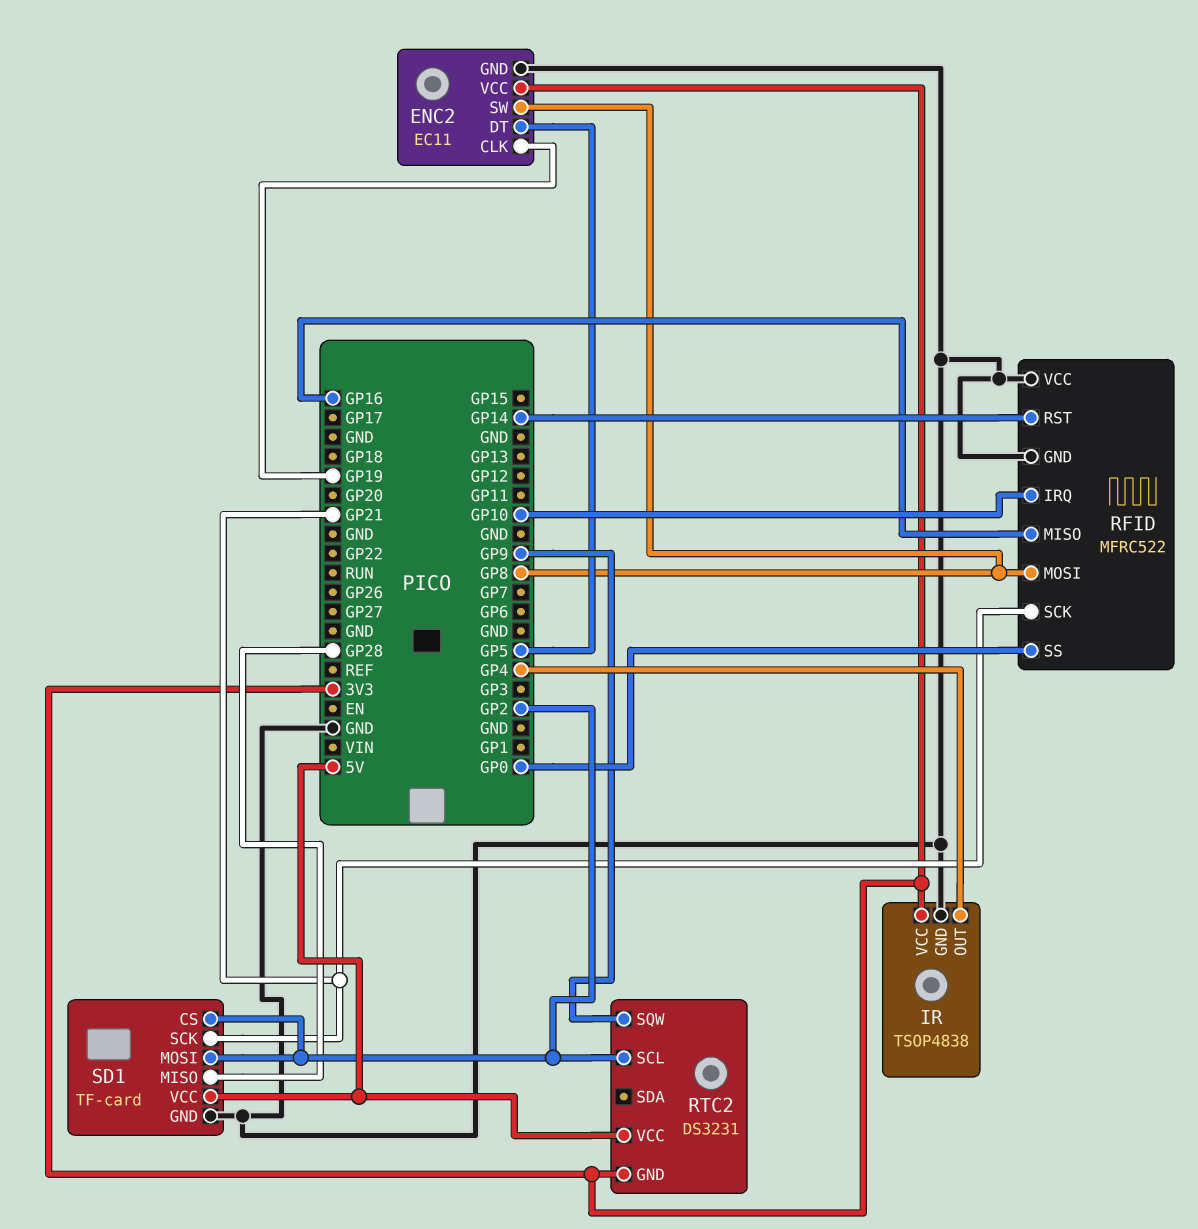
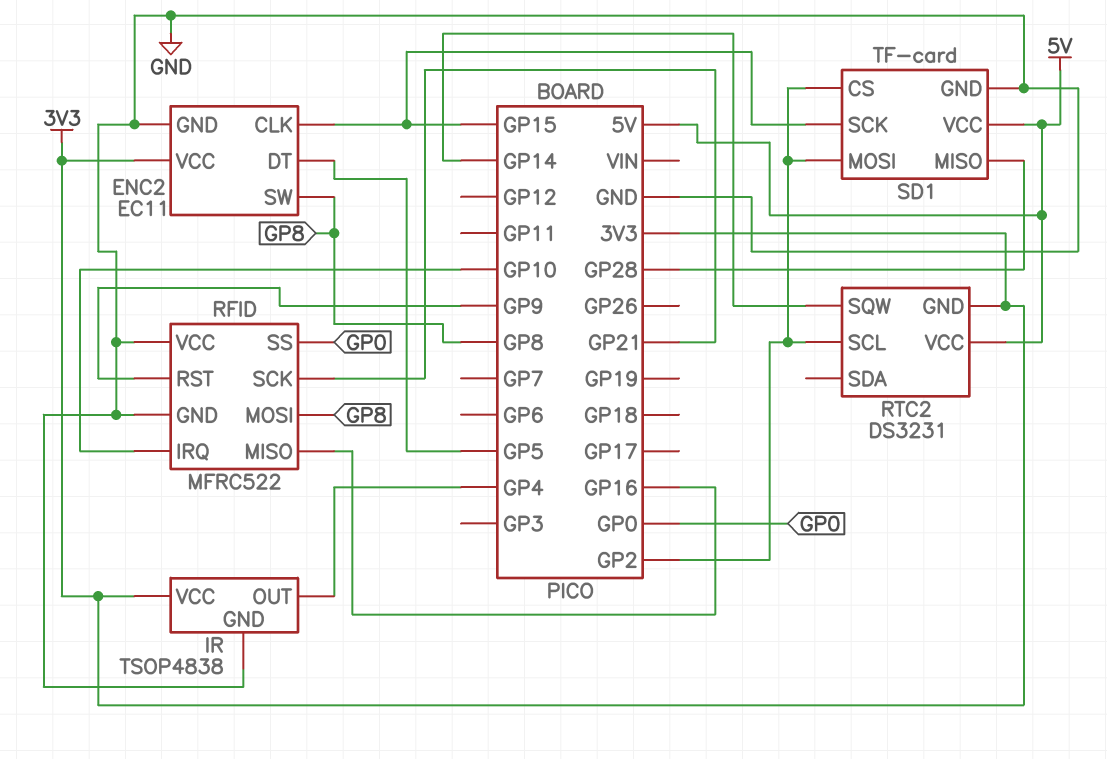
ENC2 pin CLK: GP19 -> GP15
RFID pin RST: GP14 -> GP9
RTC2 pin SQW: GP9 -> GP14
SD1 pin SCK: GP21 -> GP15

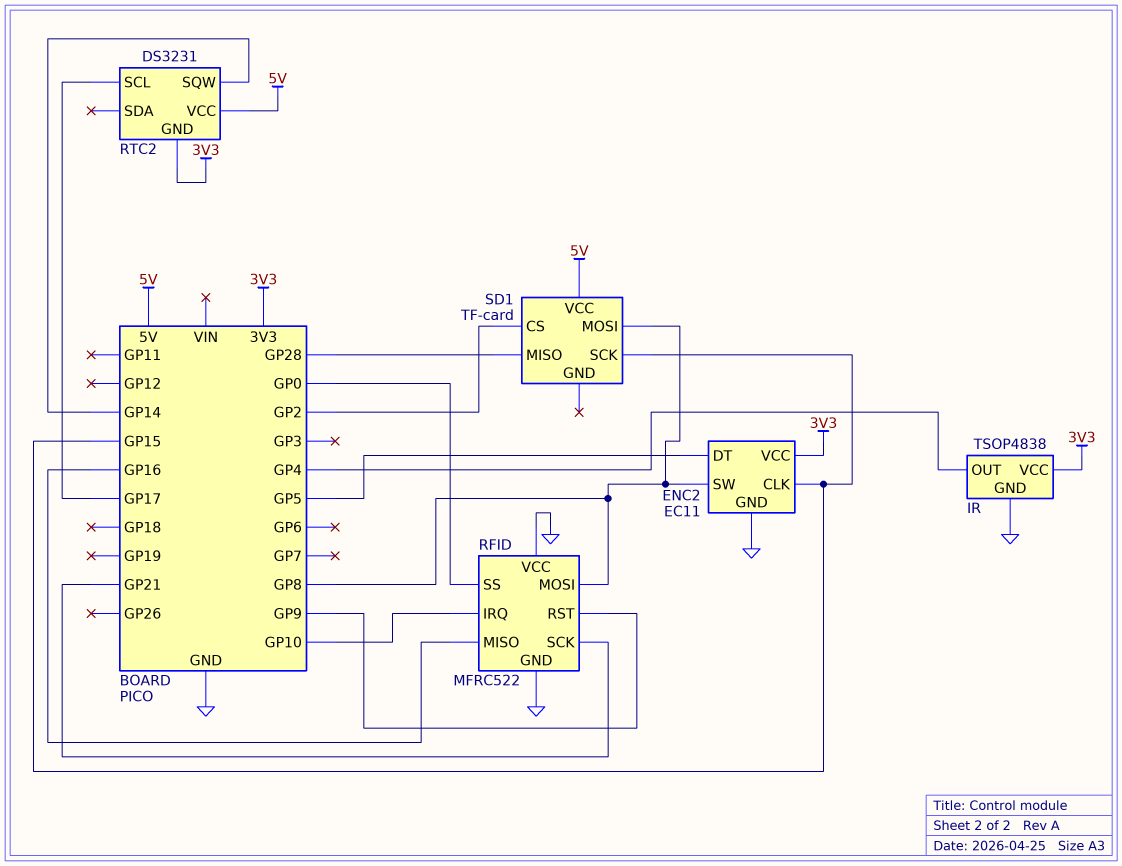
RTC2 pin SCL: GP2 -> GP17
SD1 pin GND: GND -> none
SD1 pin MOSI: GP2 -> GP8

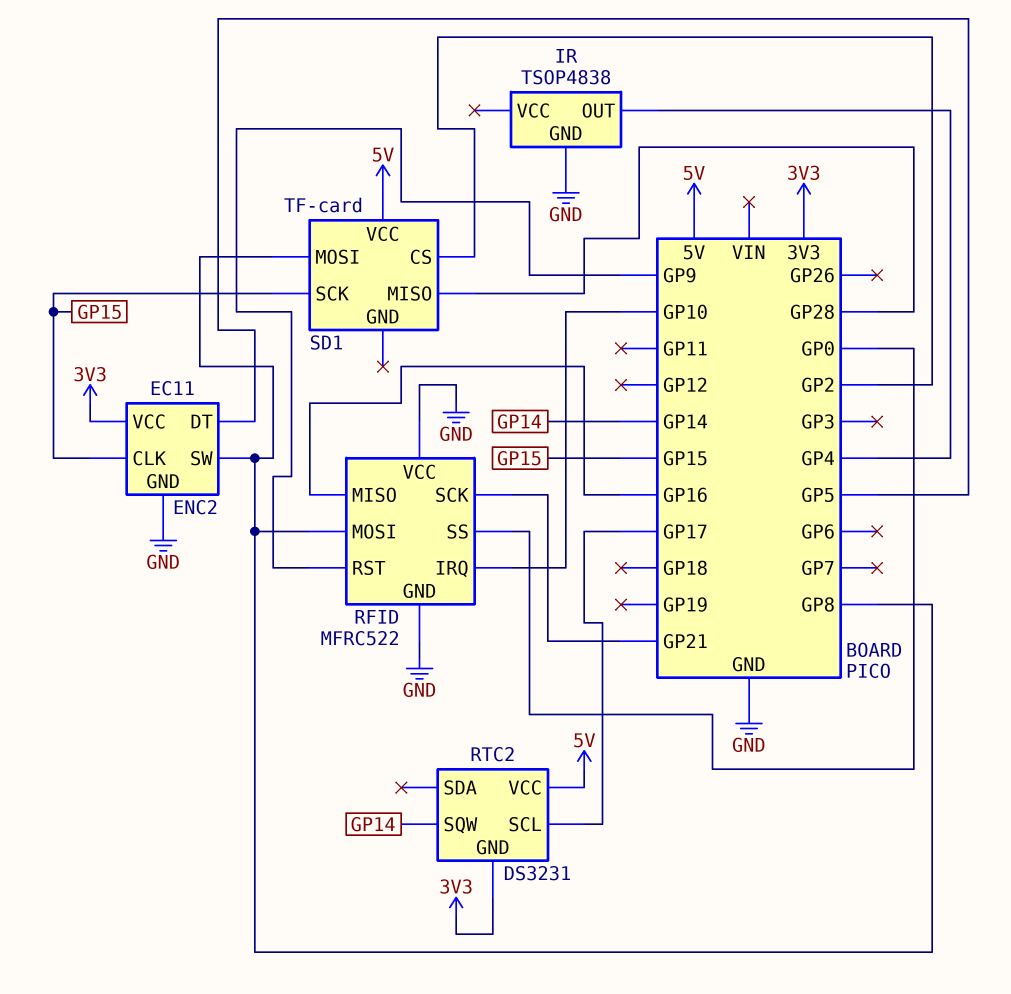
IR pin VCC: 3V3 -> none

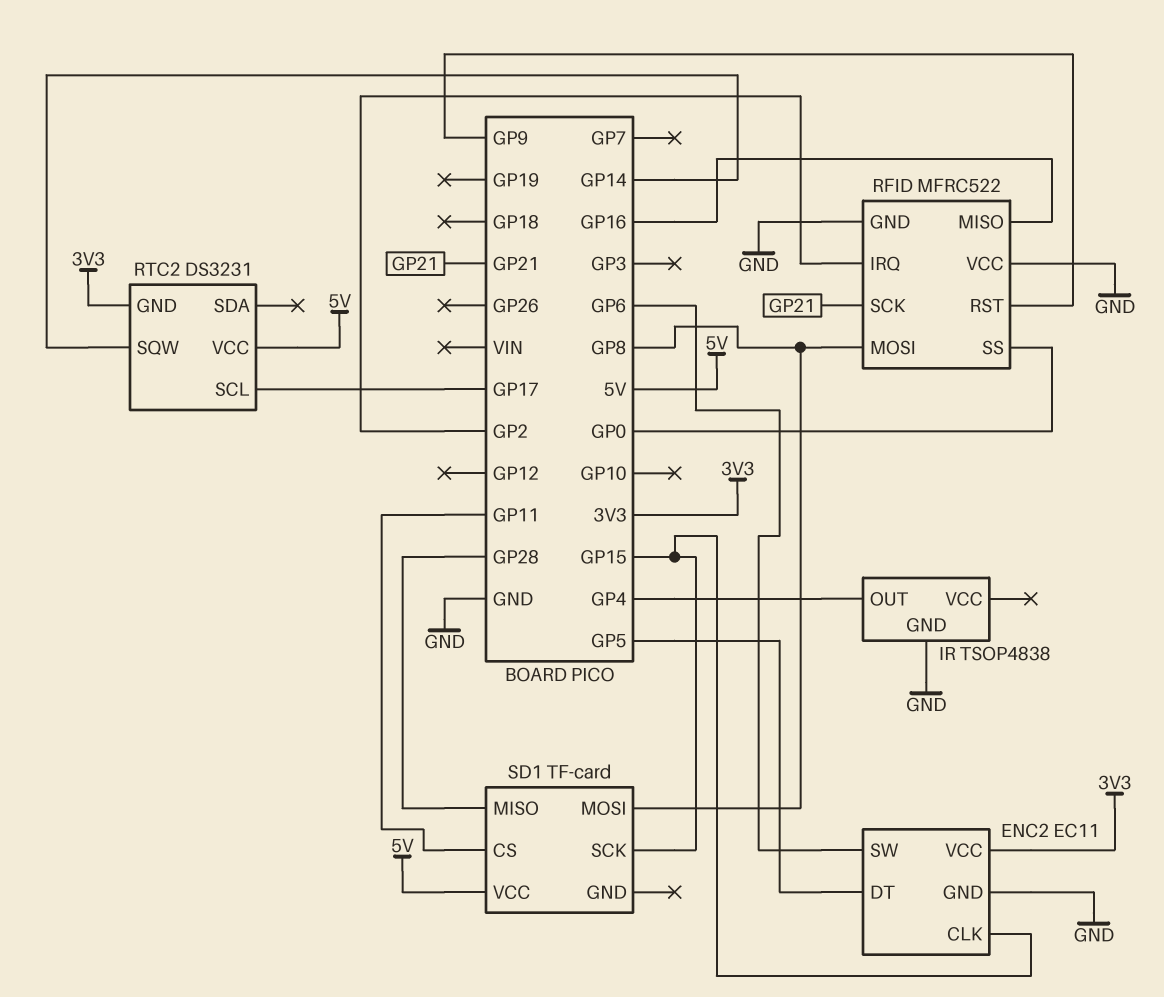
ENC2 pin SW: GP8 -> GP6
RFID pin IRQ: GP10 -> GP2
SD1 pin CS: GP2 -> GP11

